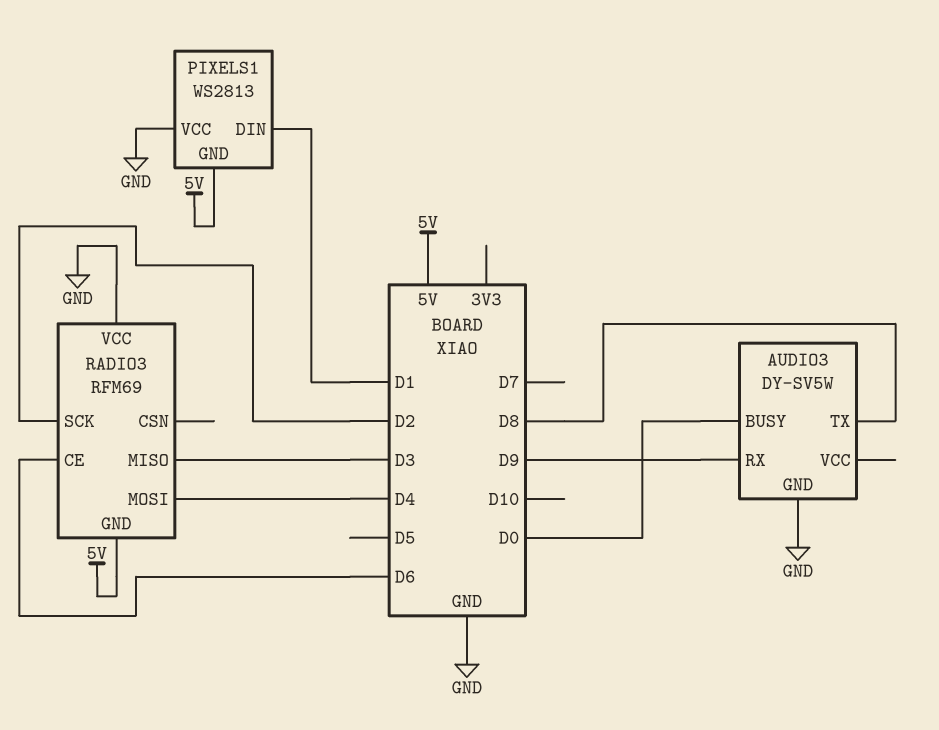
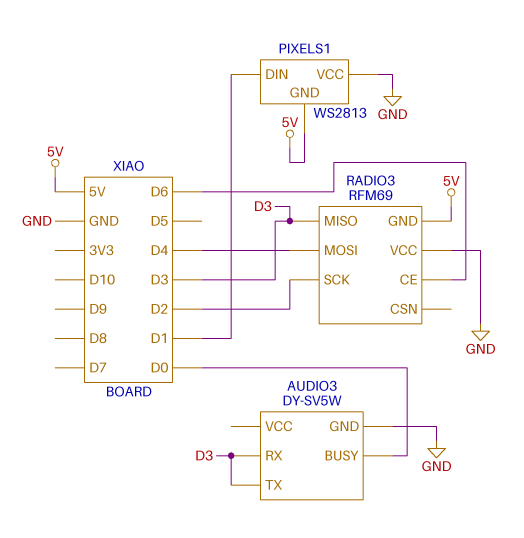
AUDIO3 pin RX: D9 -> D3
AUDIO3 pin TX: D8 -> D3

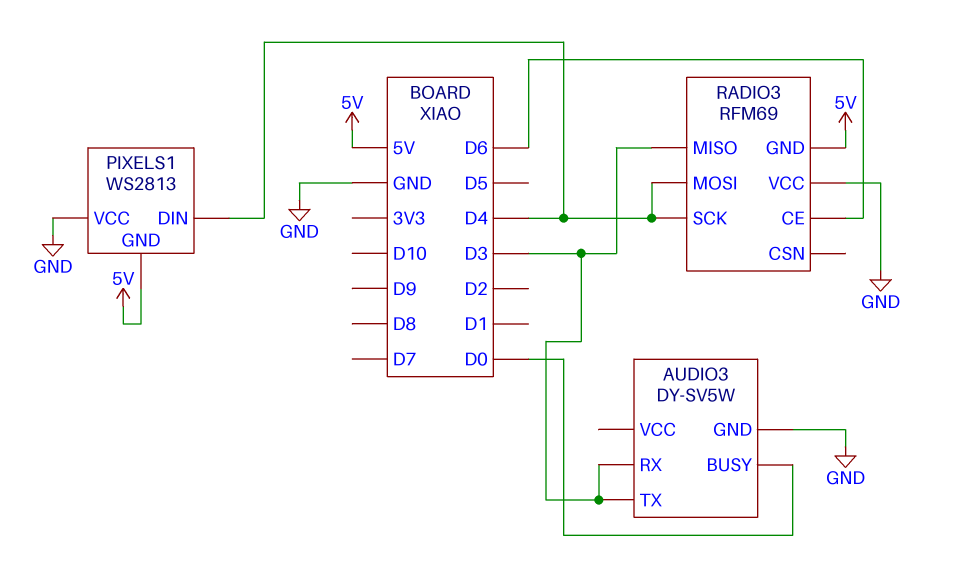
PIXELS1 pin DIN: D1 -> D4
RADIO3 pin SCK: D2 -> D4

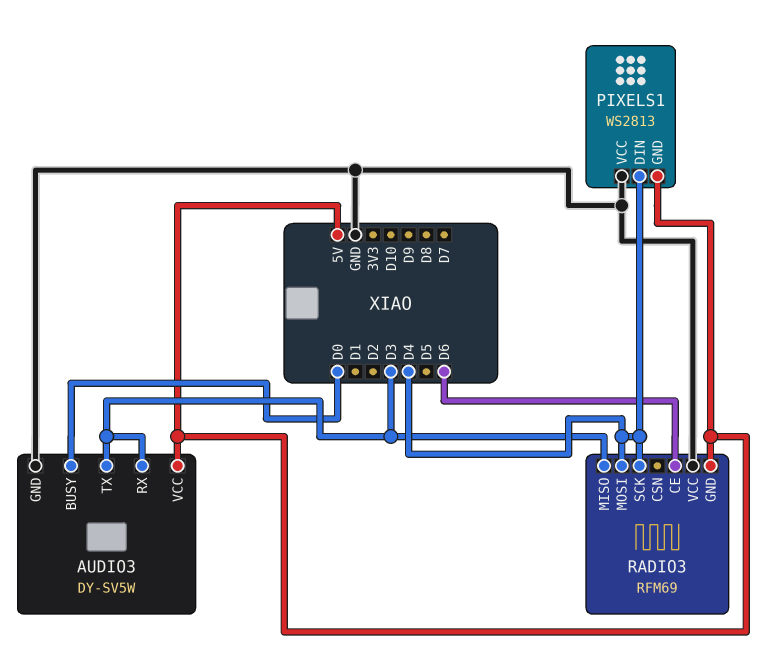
AUDIO3 pin VCC: none -> 5V

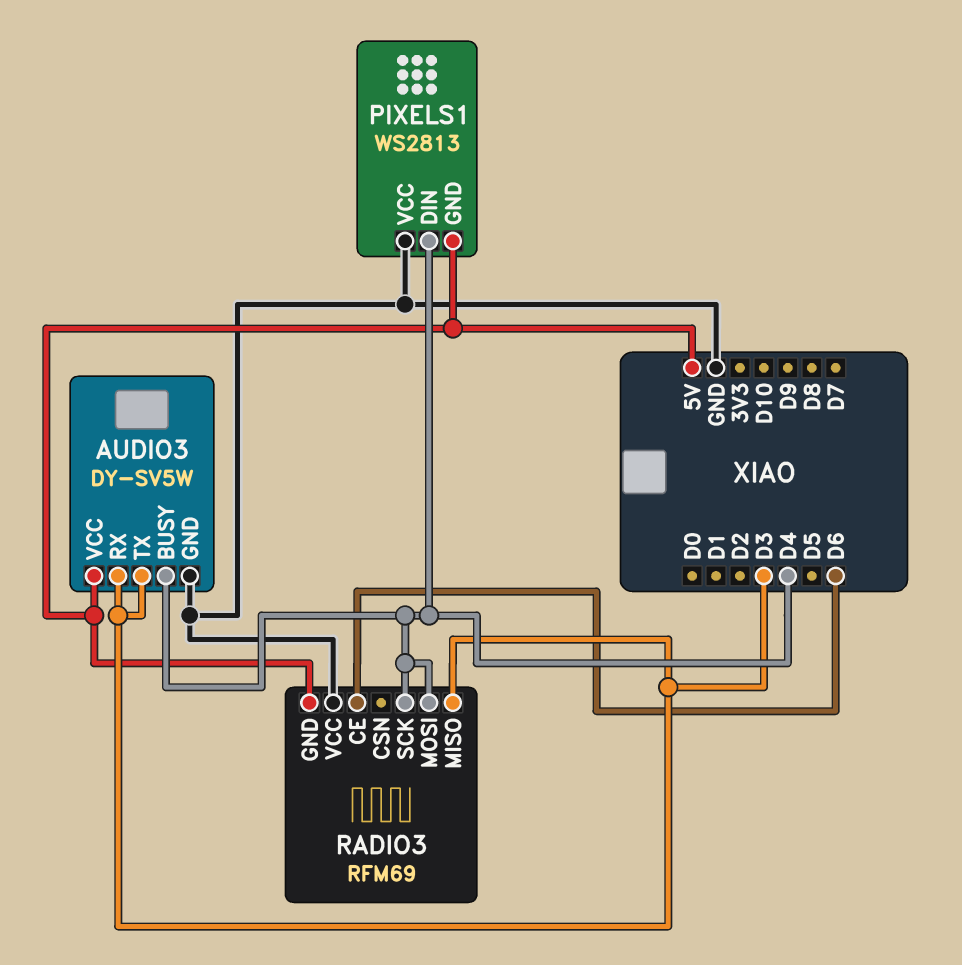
AUDIO3 pin BUSY: D0 -> D4

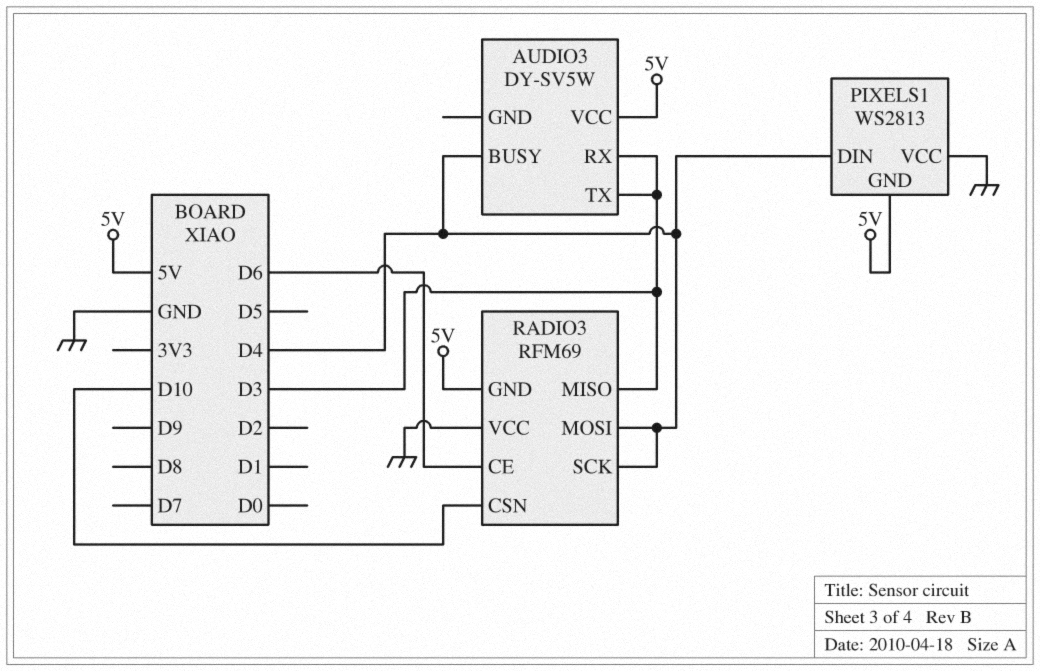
AUDIO3 pin GND: GND -> none
RADIO3 pin CSN: none -> D10

